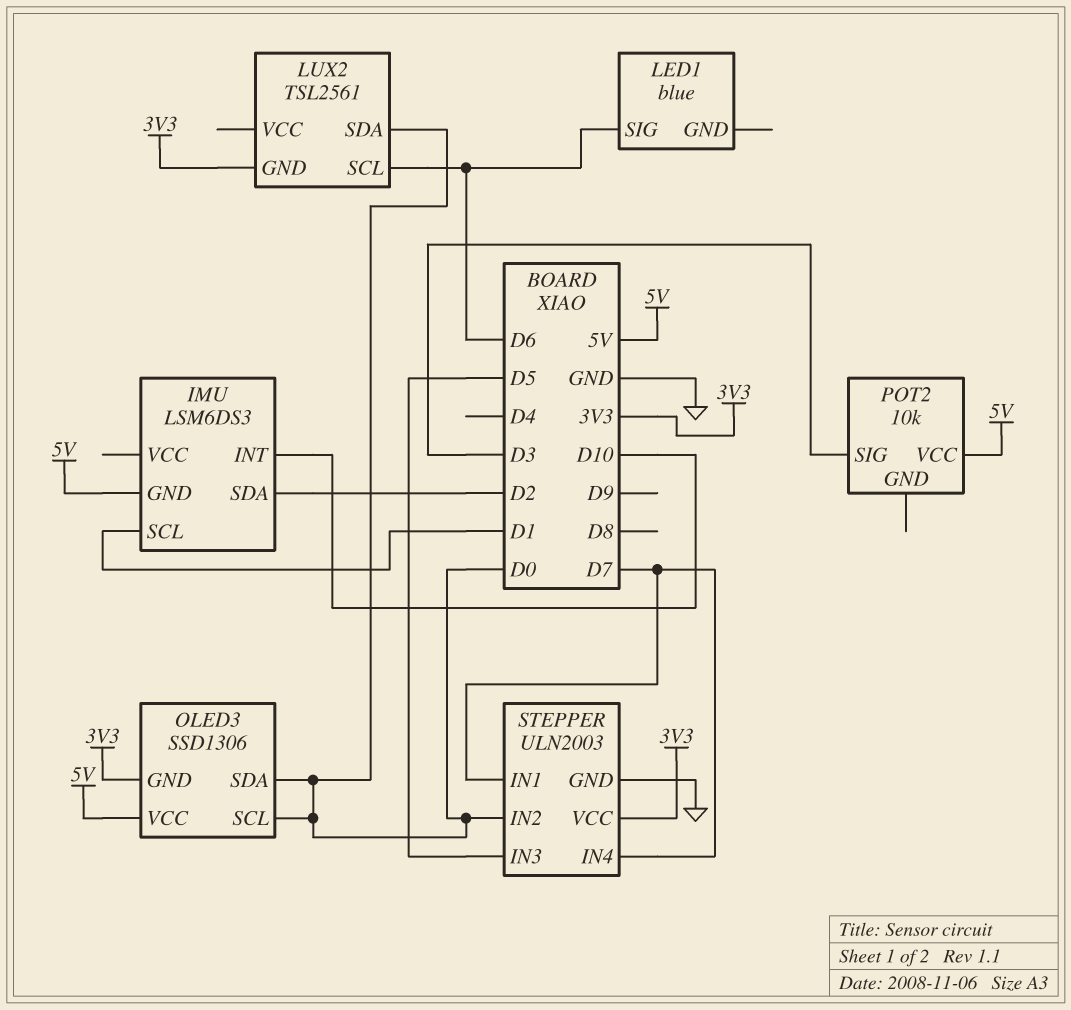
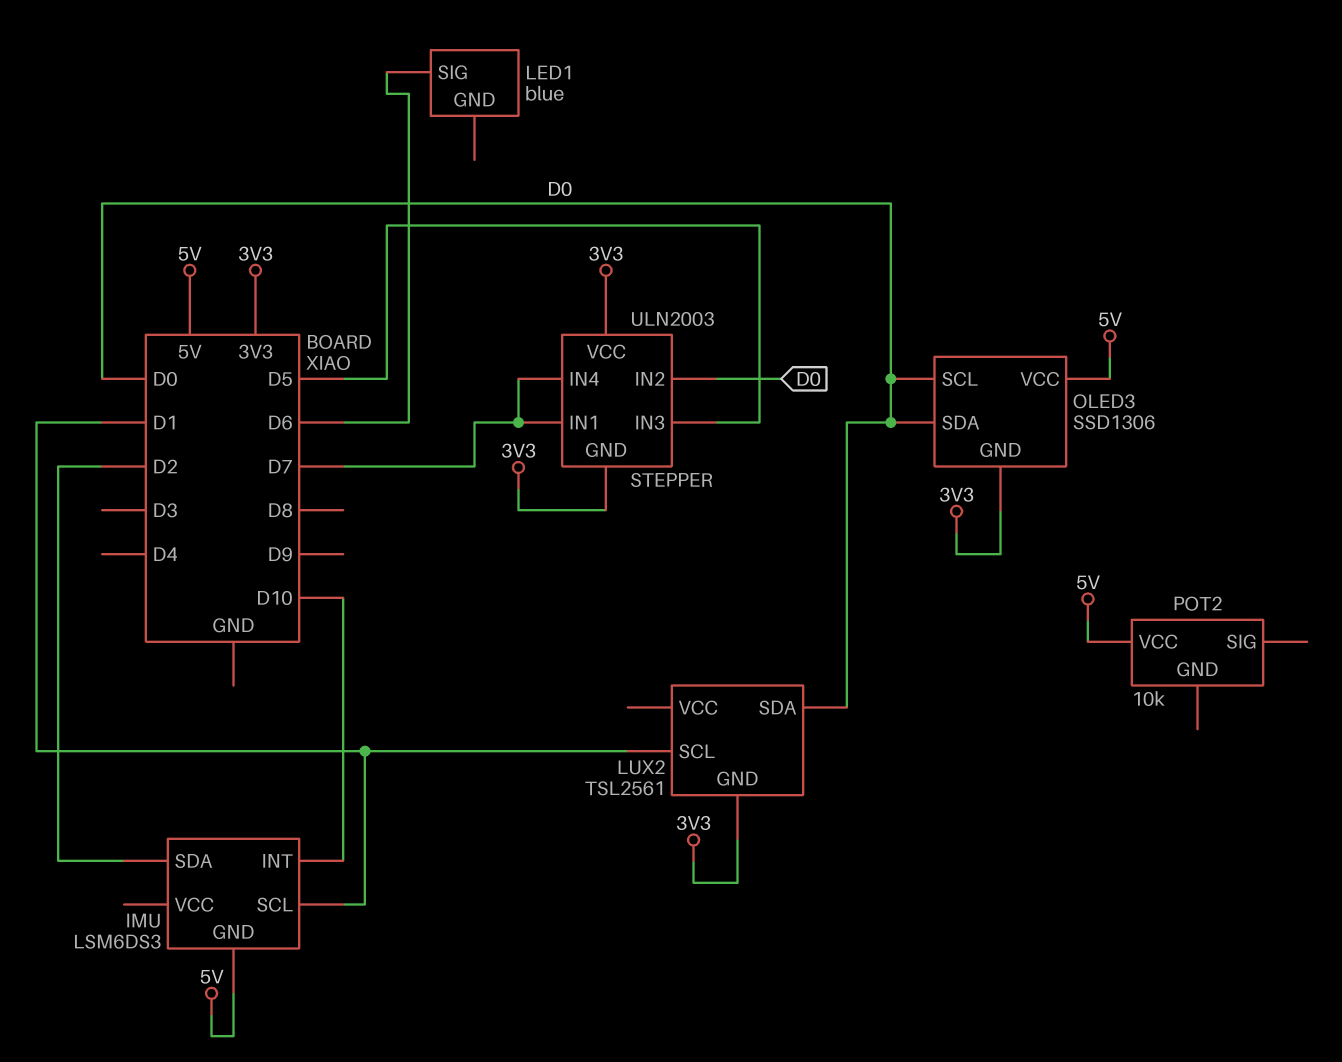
LUX2 pin SCL: D6 -> D1
POT2 pin SIG: D3 -> none
STEPPER pin GND: GND -> 3V3

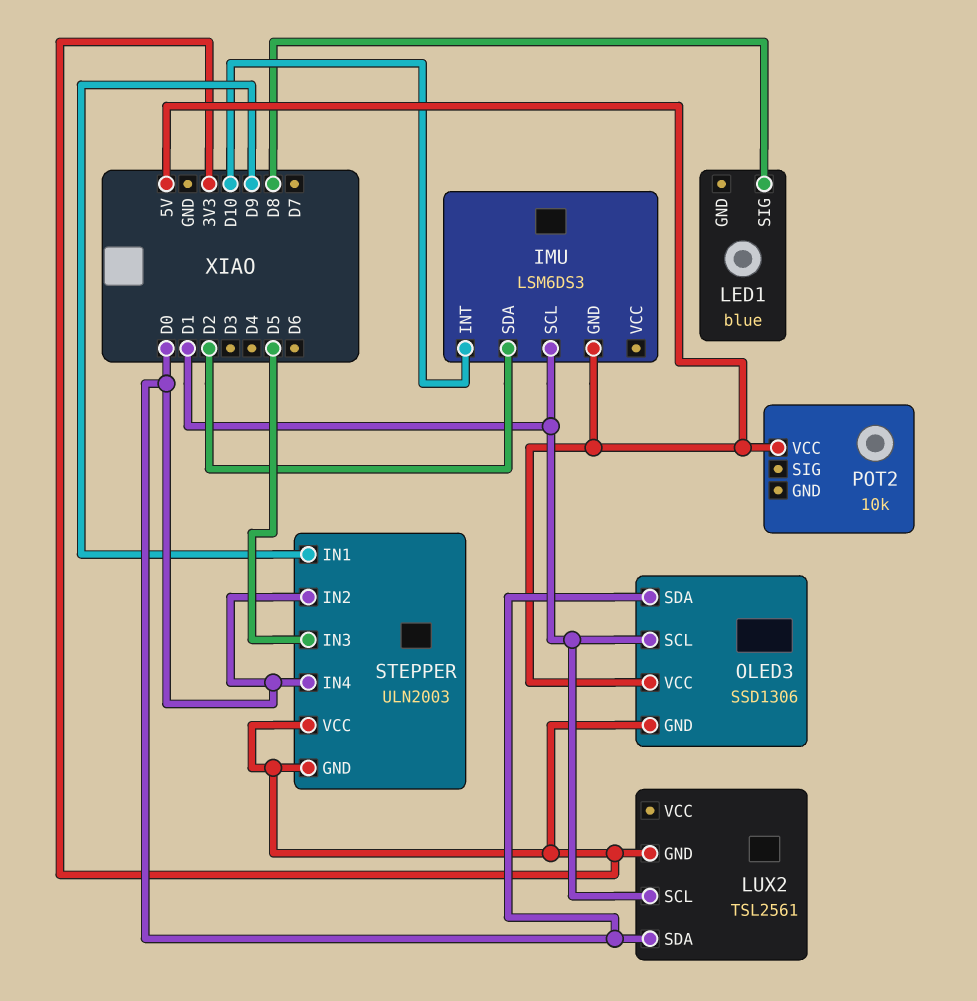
LED1 pin SIG: D6 -> D8
OLED3 pin SCL: D0 -> D1
STEPPER pin IN1: D7 -> D9
STEPPER pin IN4: D7 -> D0

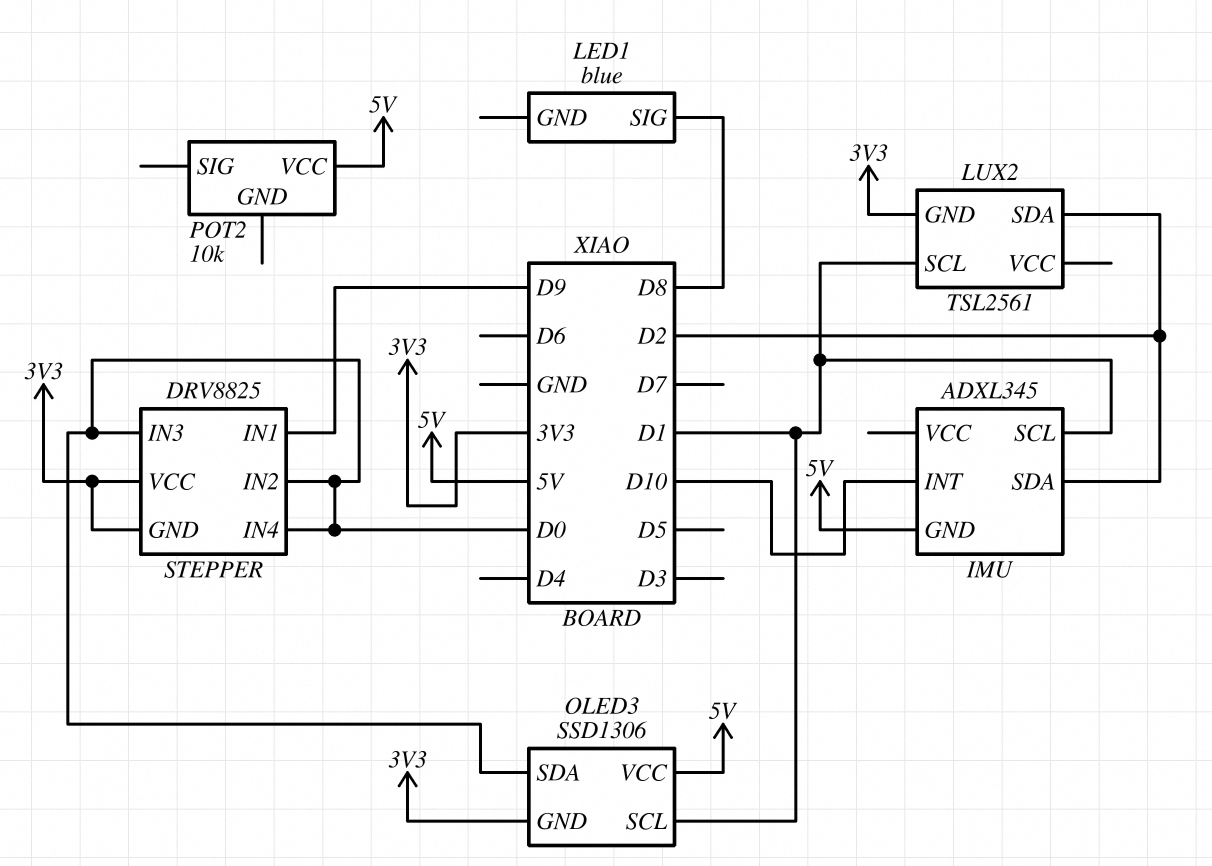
IMU: LSM6DS3 -> ADXL345
LUX2 pin SDA: D0 -> D2
STEPPER: ULN2003 -> DRV8825
STEPPER pin IN3: D5 -> D0

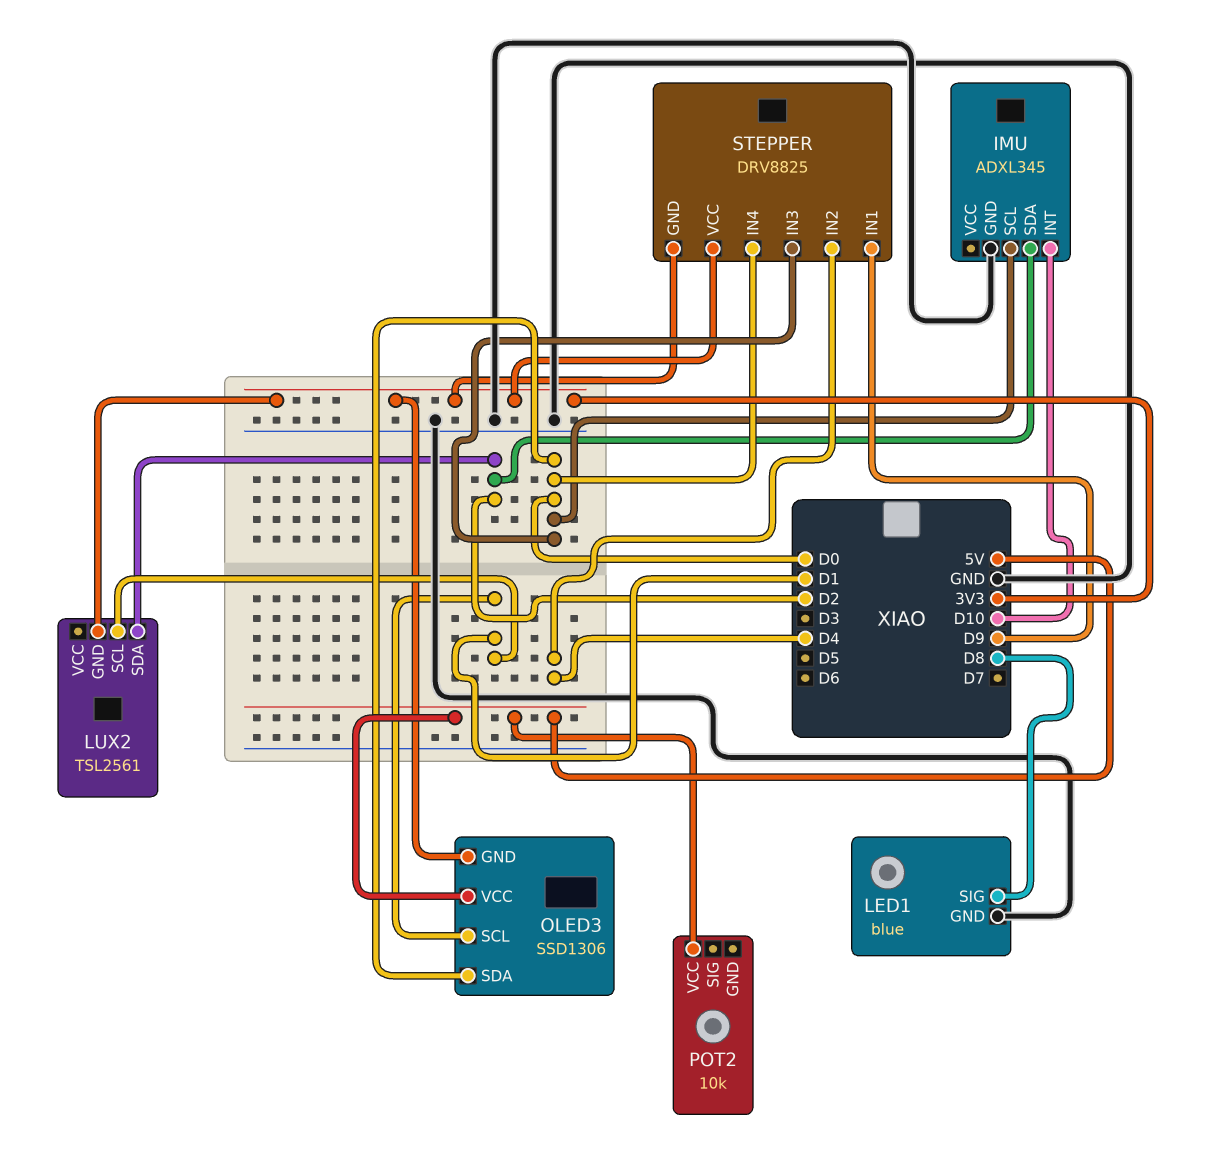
IMU pin GND: 5V -> GND
IMU pin SCL: D1 -> D0
LED1 pin GND: none -> GND
STEPPER pin IN2: D0 -> D4

